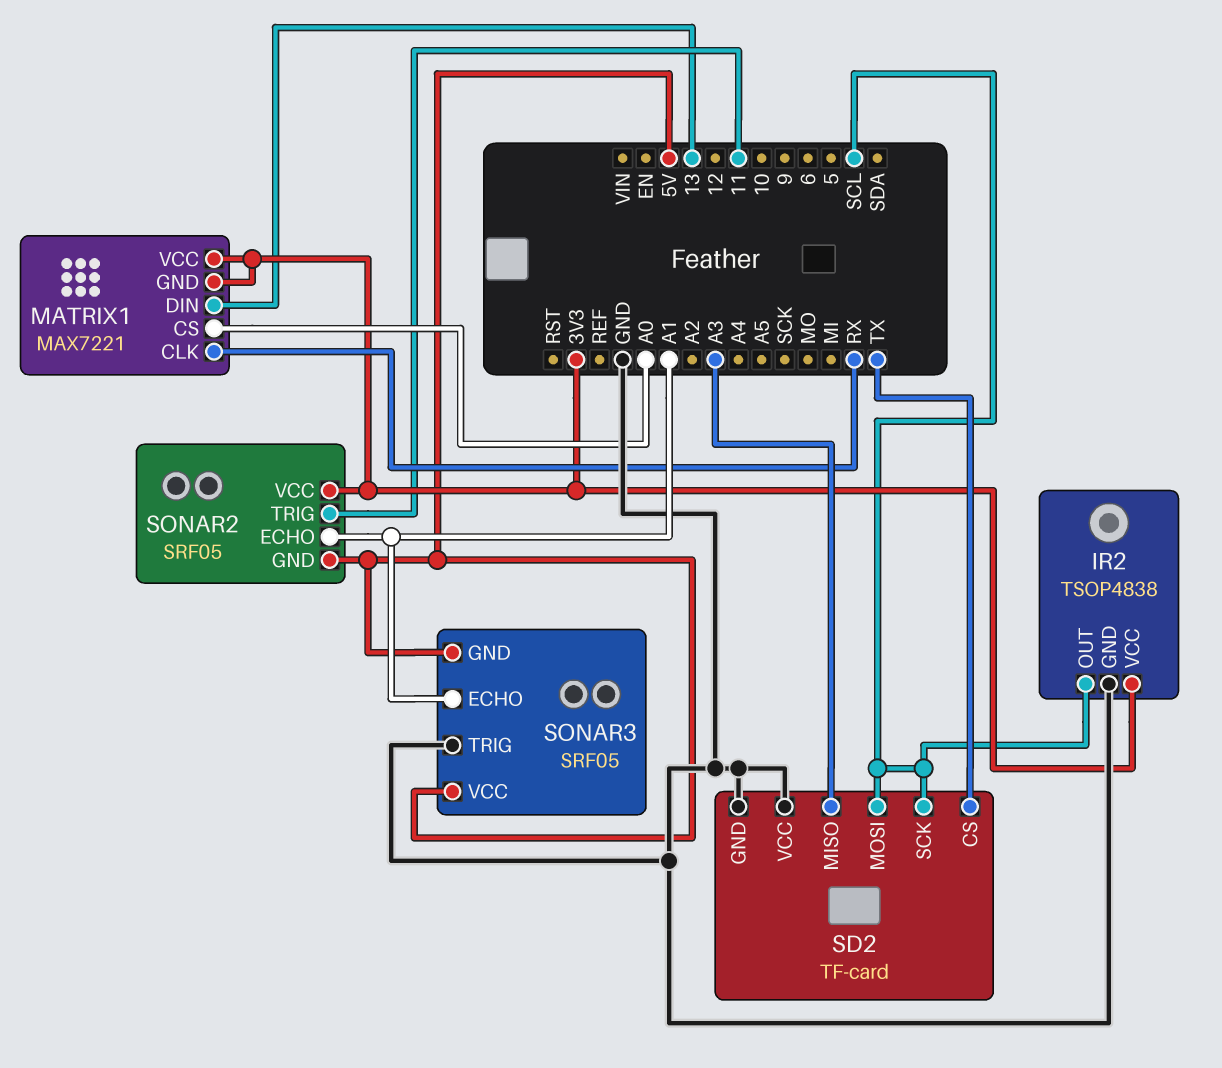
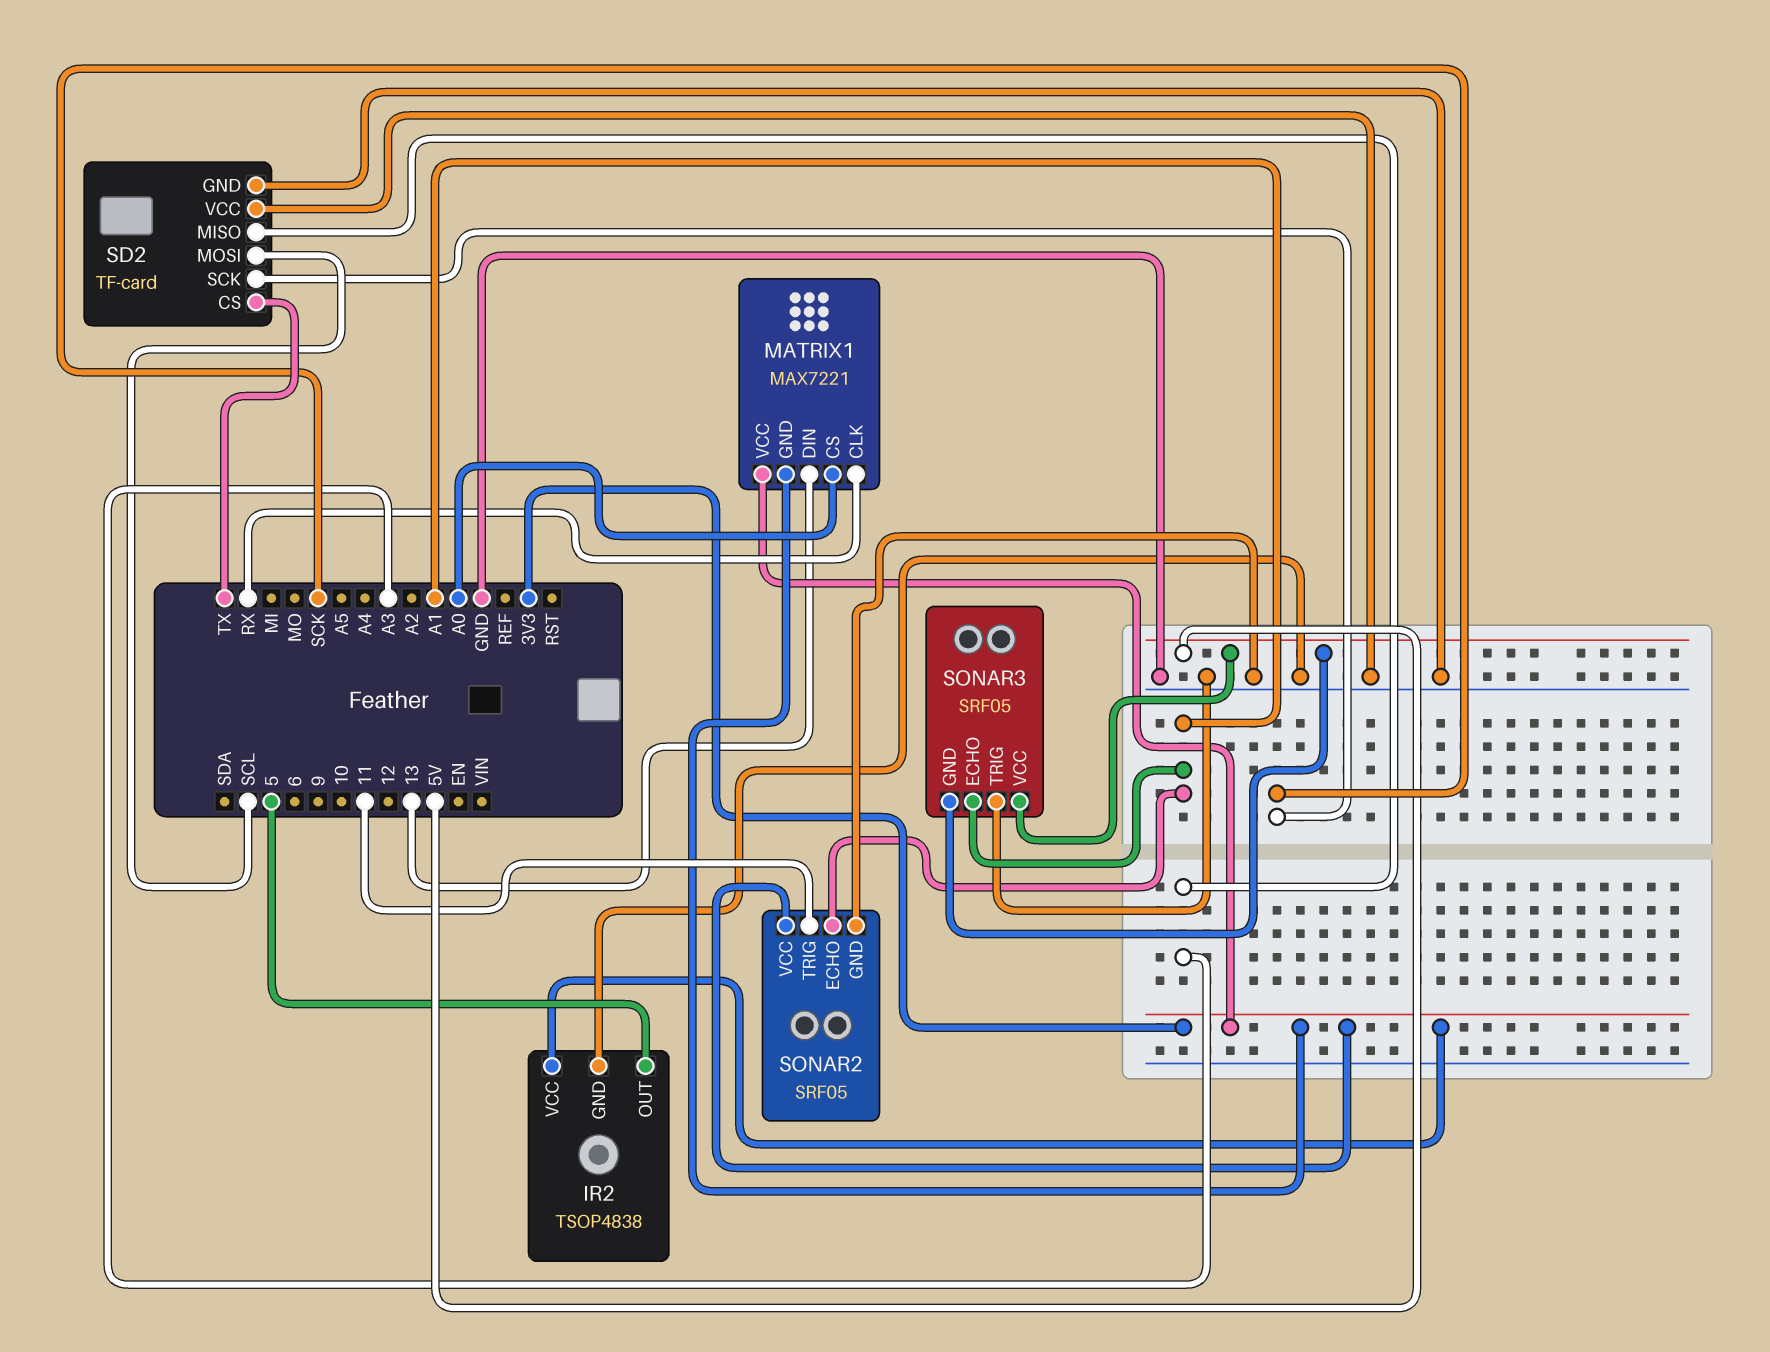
IR2 pin OUT: SCL -> 5
SD2 pin SCK: SCL -> SCK
SONAR2 pin GND: 5V -> GND

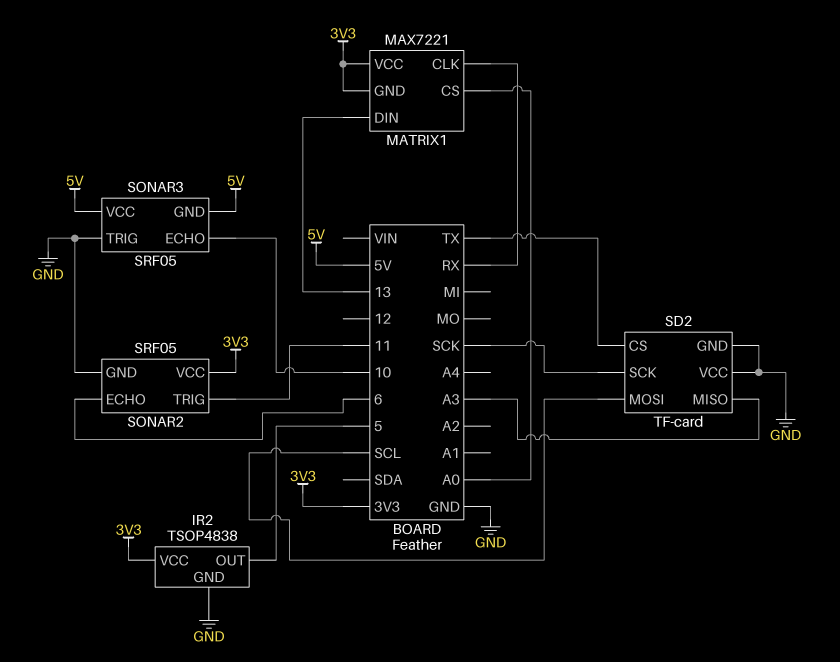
SONAR2 pin ECHO: A1 -> 6
SONAR3 pin ECHO: A1 -> 10

